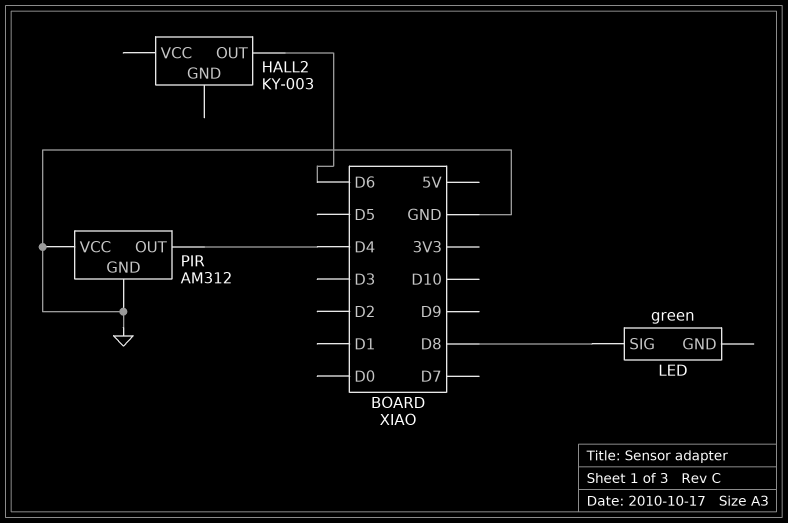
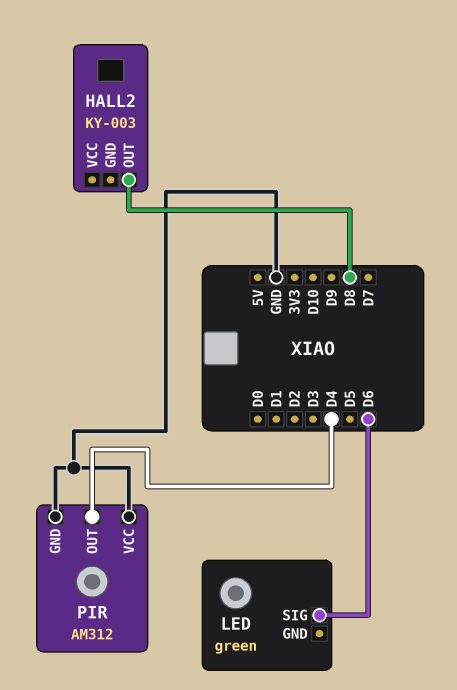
HALL2 pin OUT: D6 -> D8
LED pin SIG: D8 -> D6

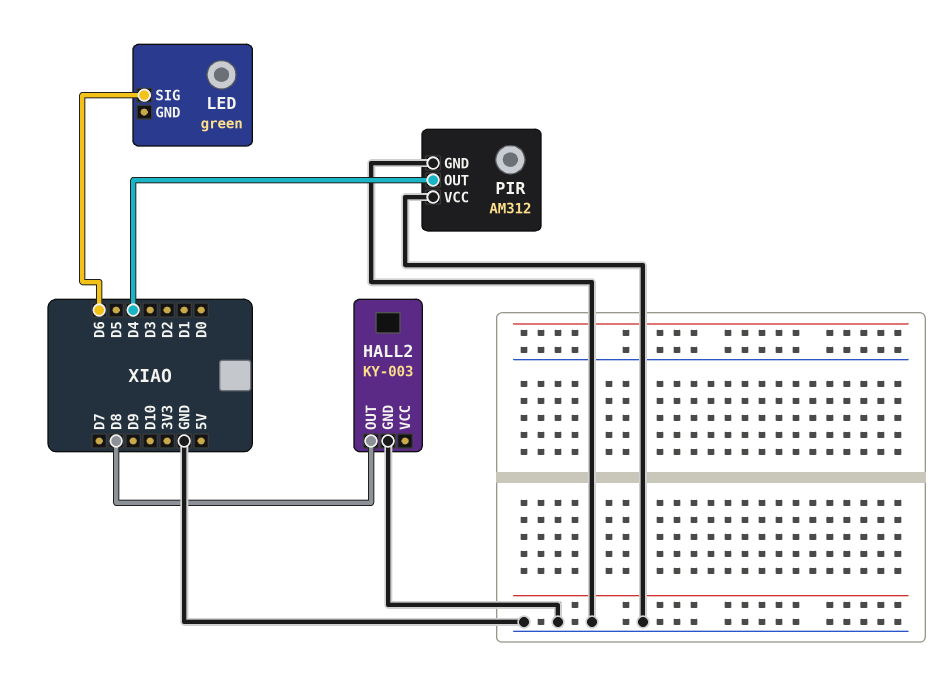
HALL2 pin GND: none -> GND

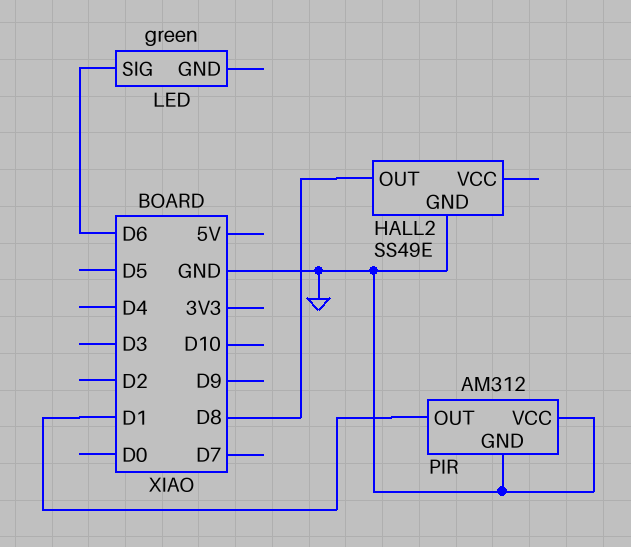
HALL2: KY-003 -> SS49E
PIR pin OUT: D4 -> D1

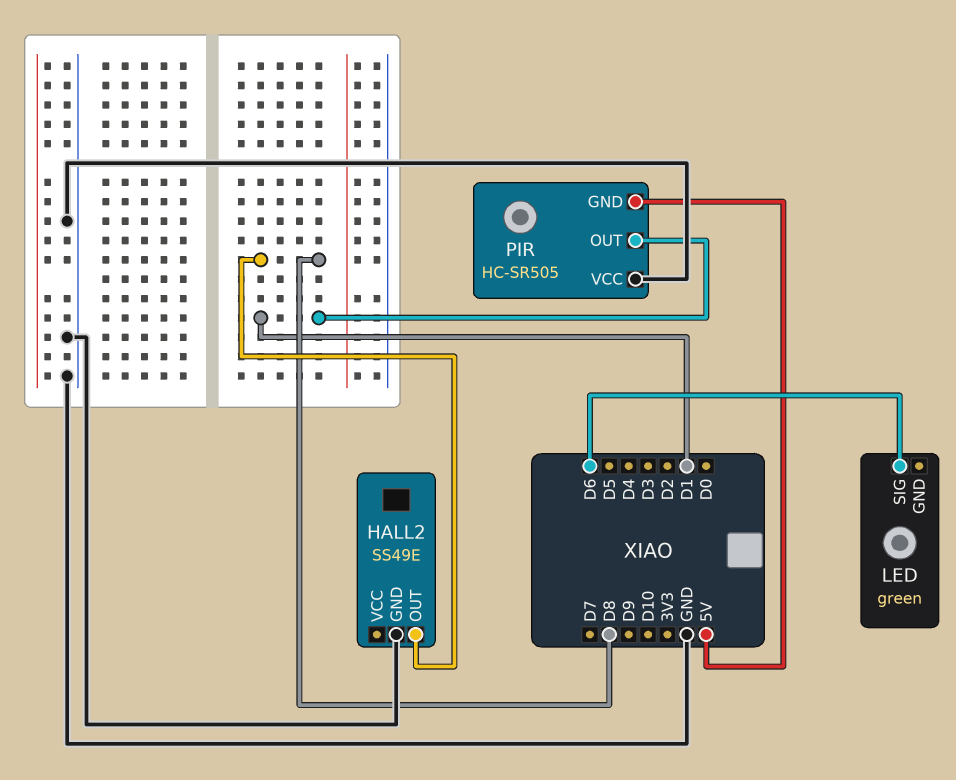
PIR: AM312 -> HC-SR505
PIR pin GND: GND -> 5V

